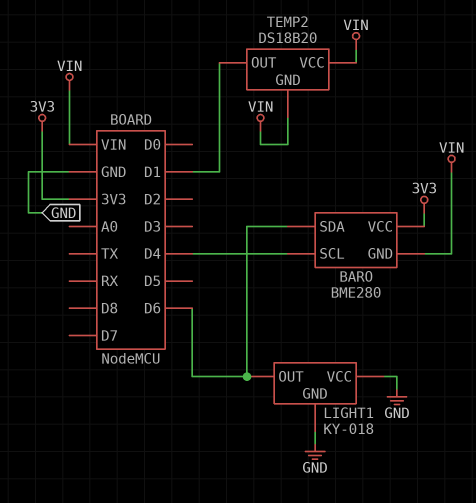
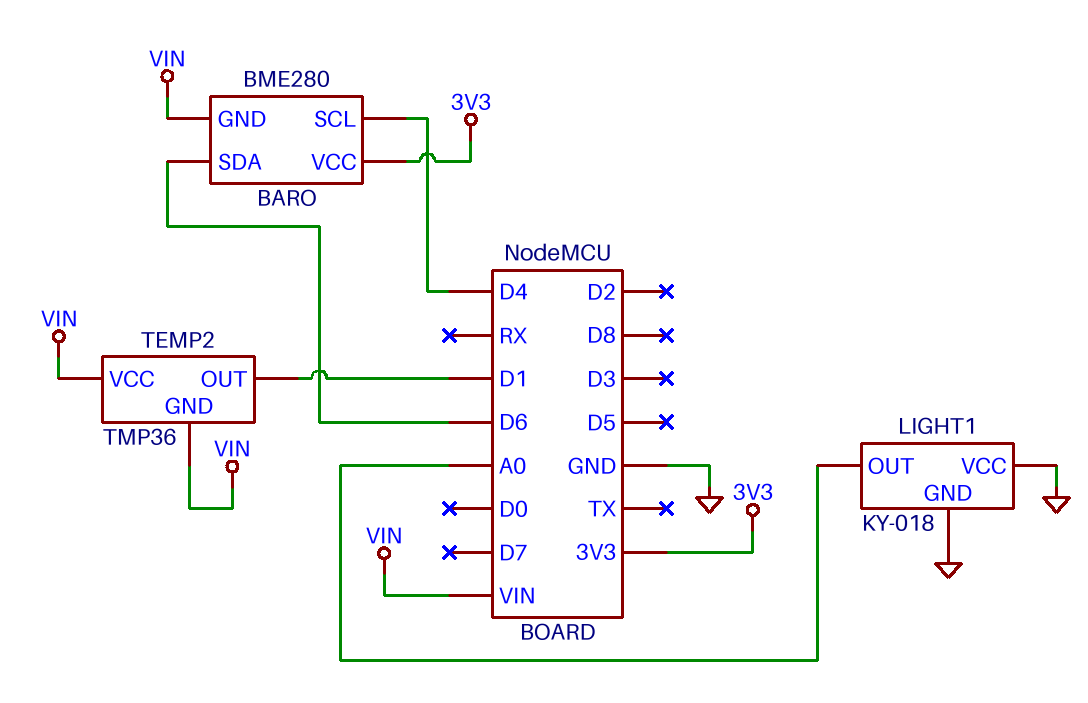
LIGHT1 pin OUT: D6 -> A0
TEMP2: DS18B20 -> TMP36

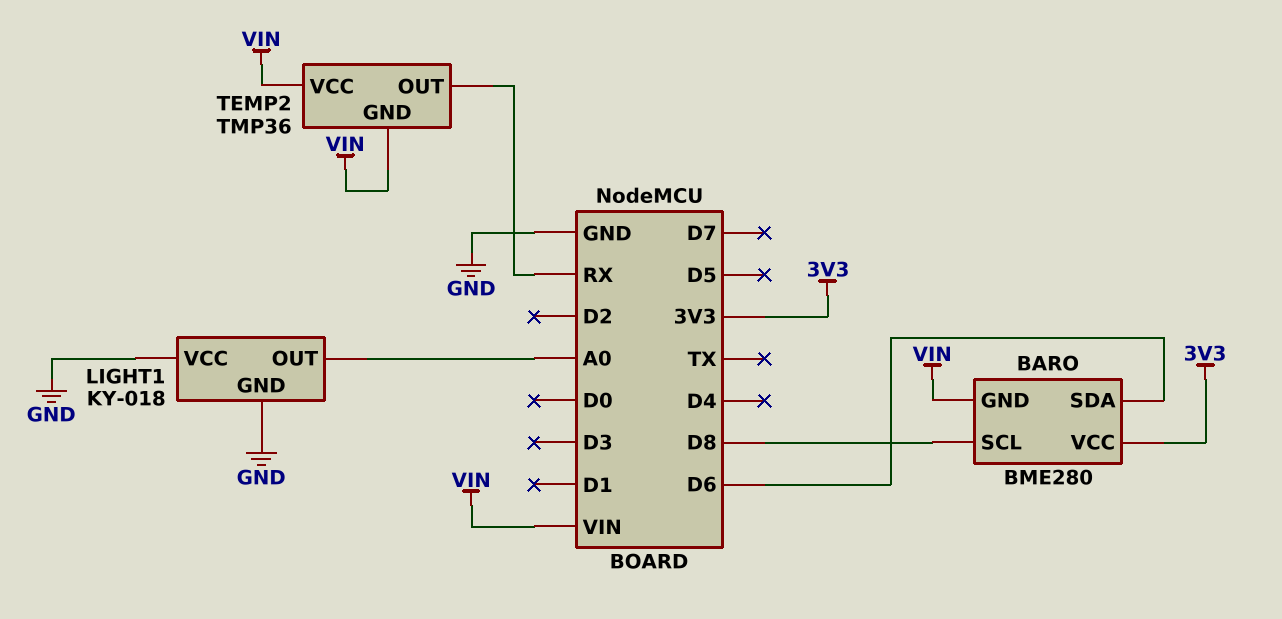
BARO pin SCL: D4 -> D8
TEMP2 pin OUT: D1 -> RX

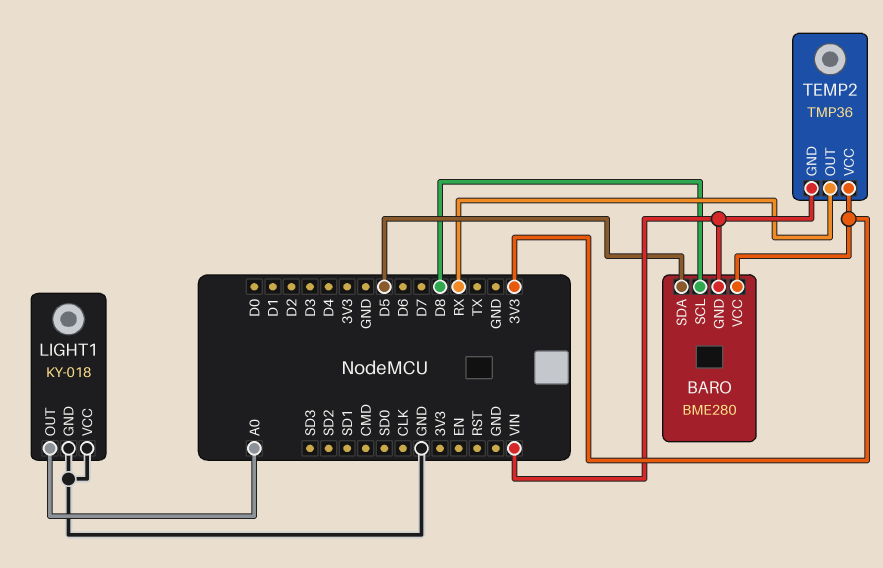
BARO pin SDA: D6 -> D5
TEMP2 pin VCC: VIN -> 3V3

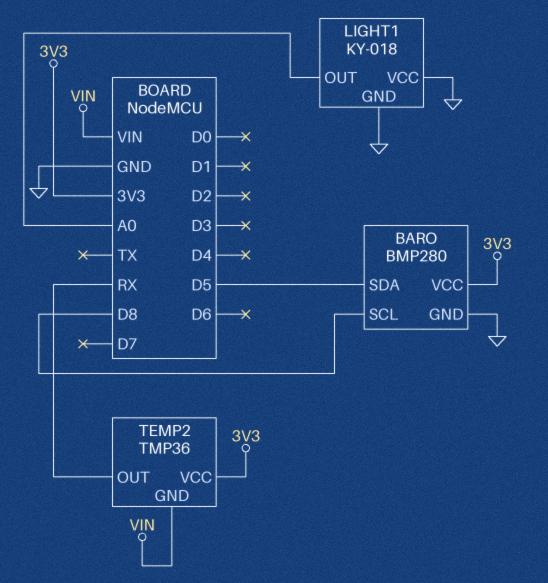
BARO: BME280 -> BMP280
BARO pin GND: VIN -> GND

